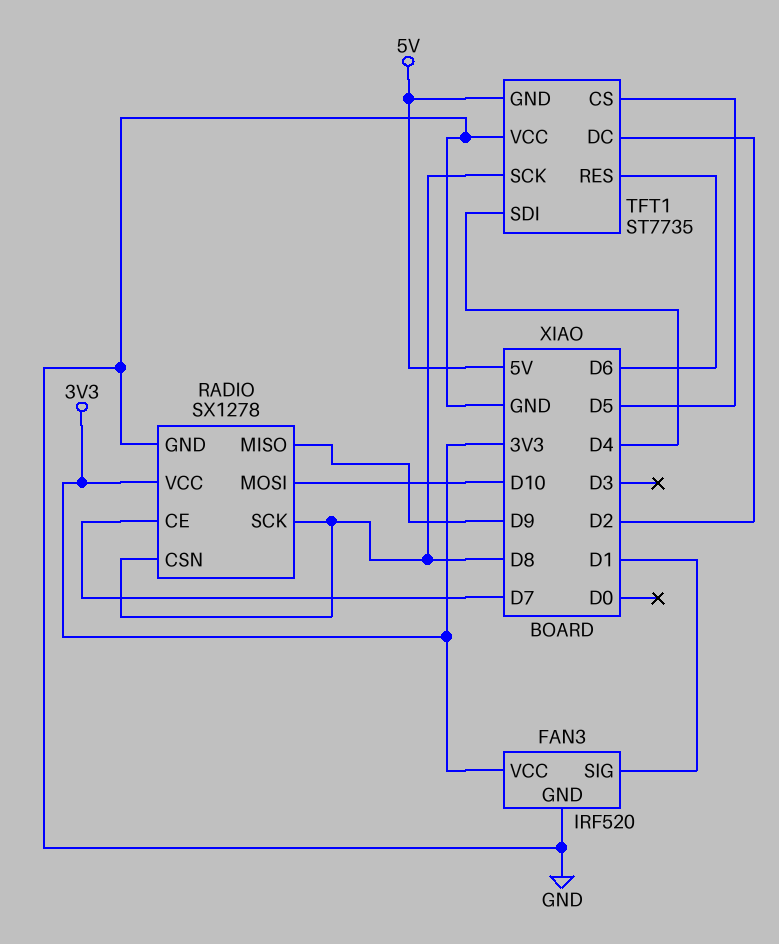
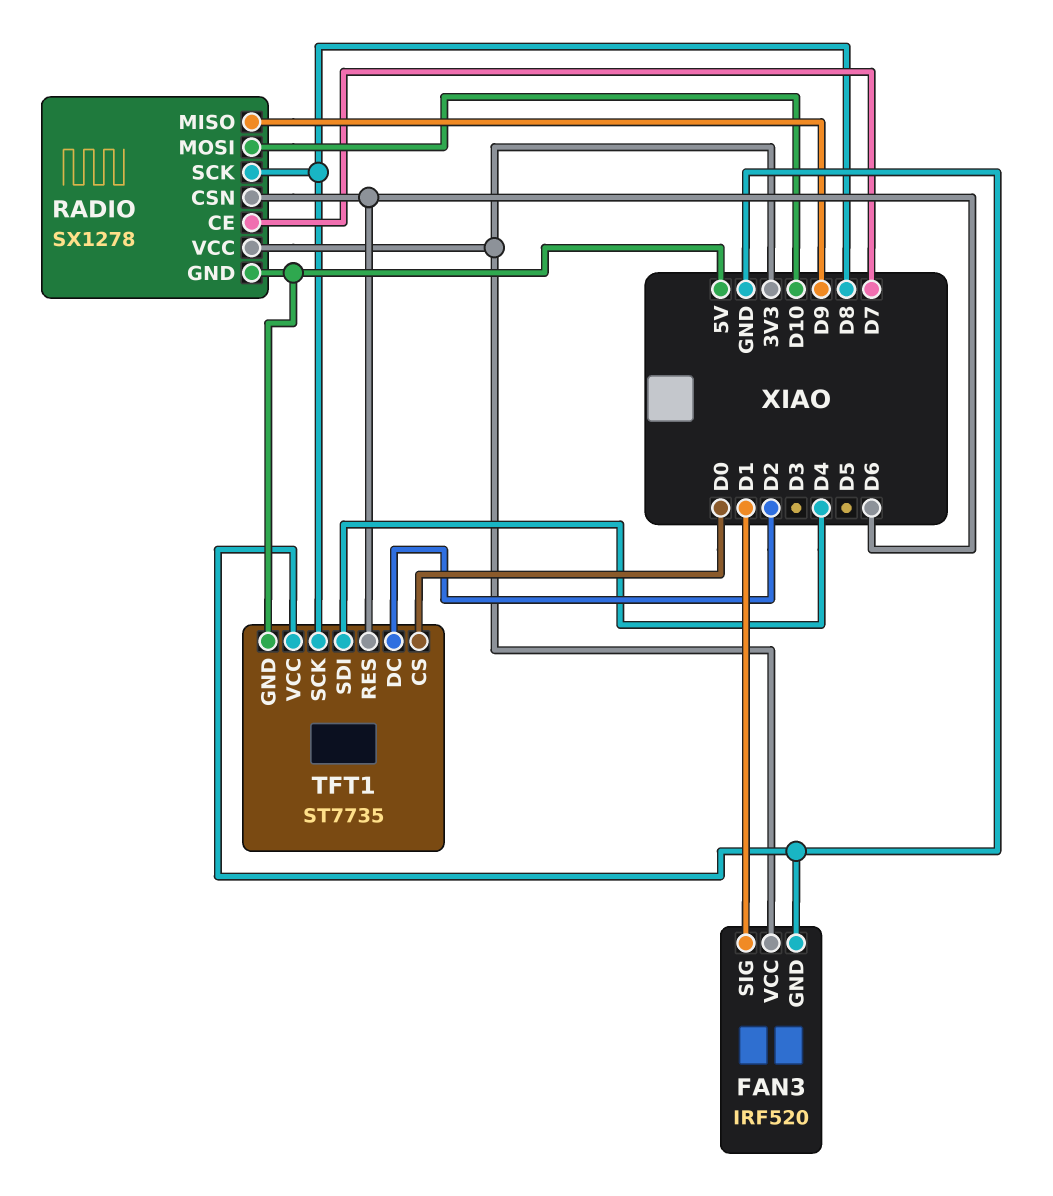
RADIO pin CSN: D8 -> D6
RADIO pin GND: GND -> 5V
TFT1 pin CS: D5 -> D0

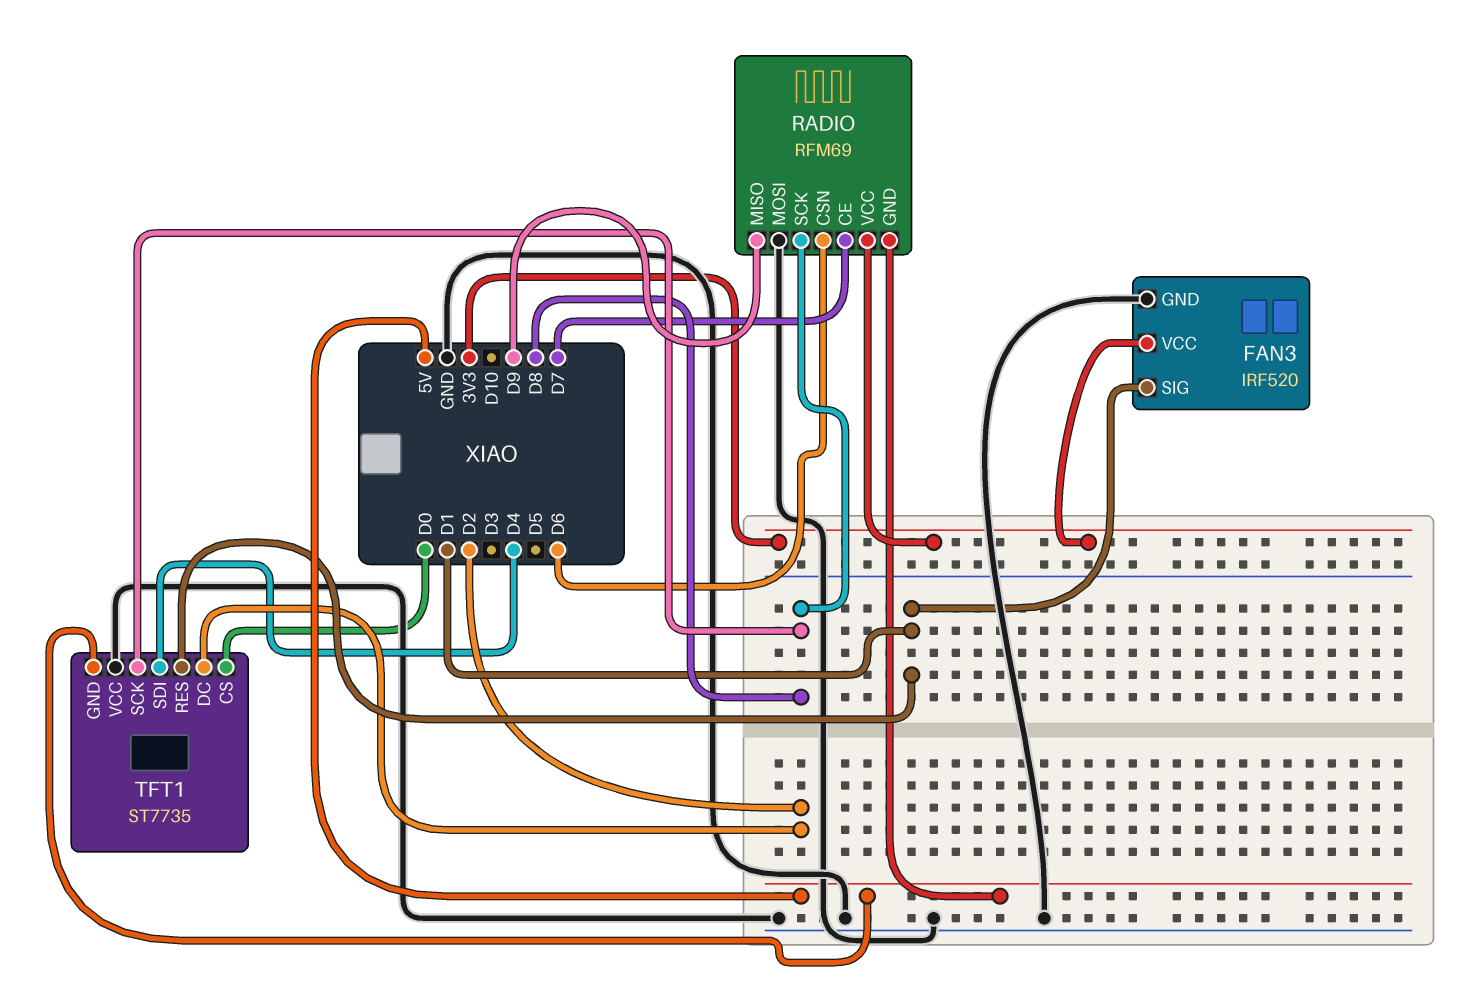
RADIO: SX1278 -> RFM69
RADIO pin MOSI: D10 -> GND
TFT1 pin RES: D6 -> D1

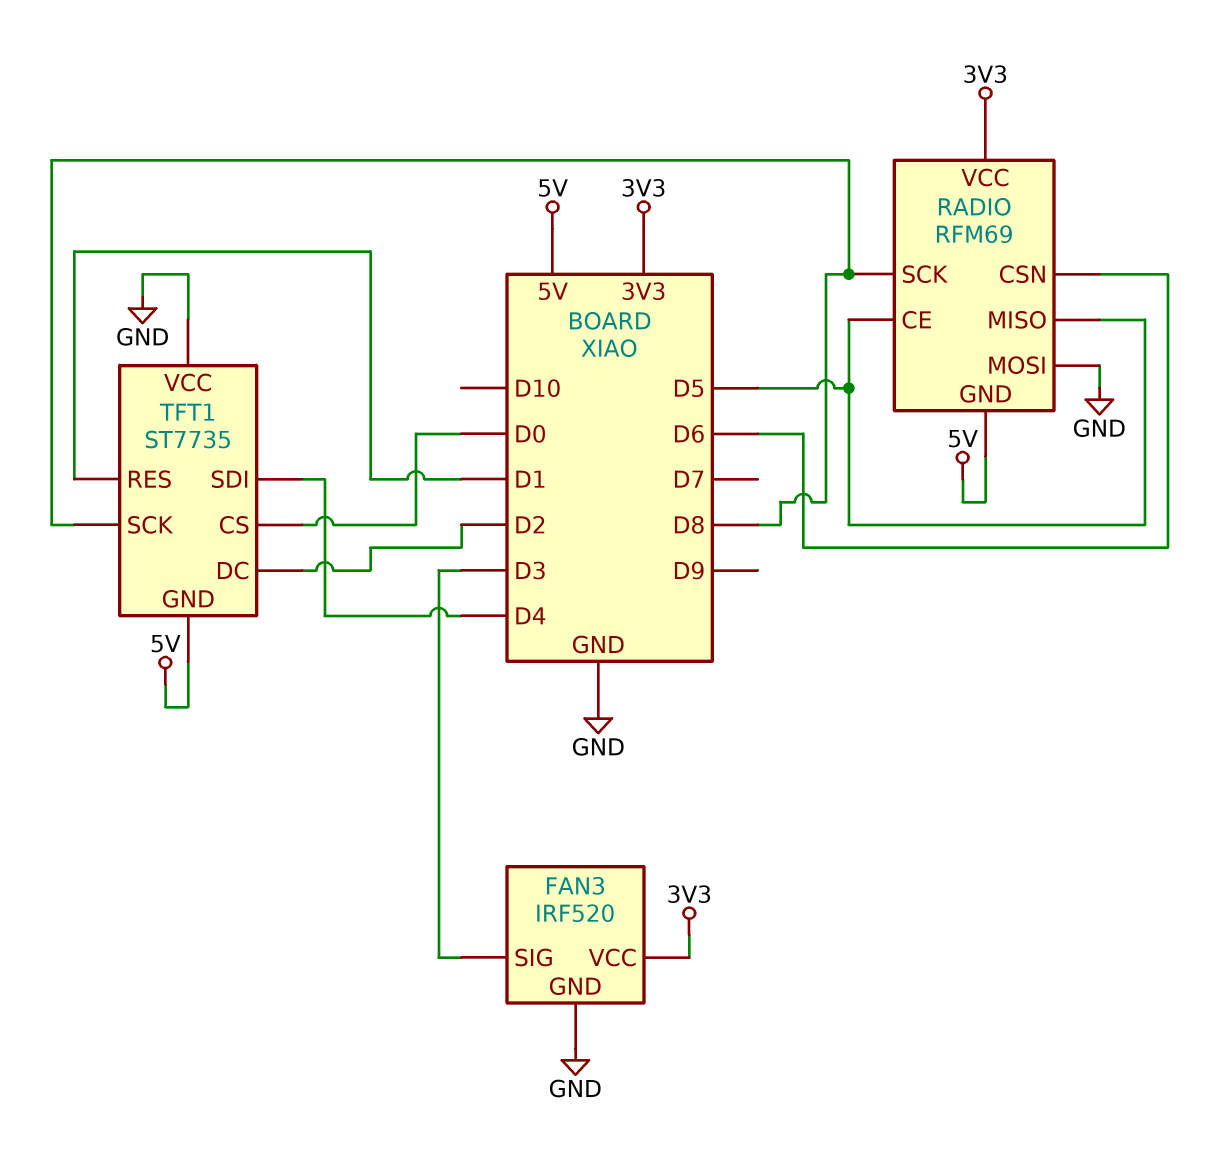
FAN3 pin SIG: D1 -> D3
RADIO pin CE: D7 -> D5
RADIO pin MISO: D9 -> D5

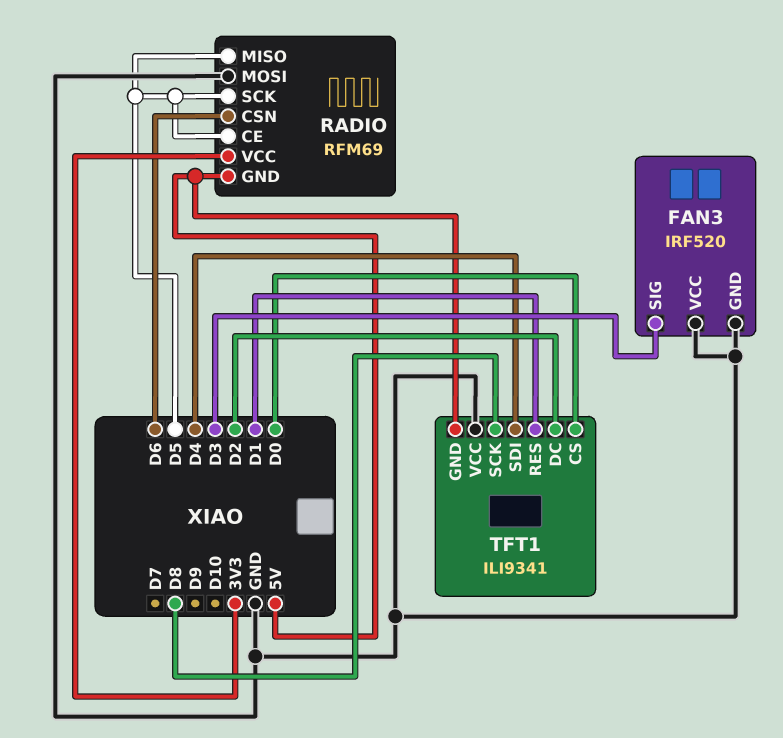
FAN3 pin VCC: 3V3 -> GND
RADIO pin SCK: D8 -> D5
TFT1: ST7735 -> ILI9341

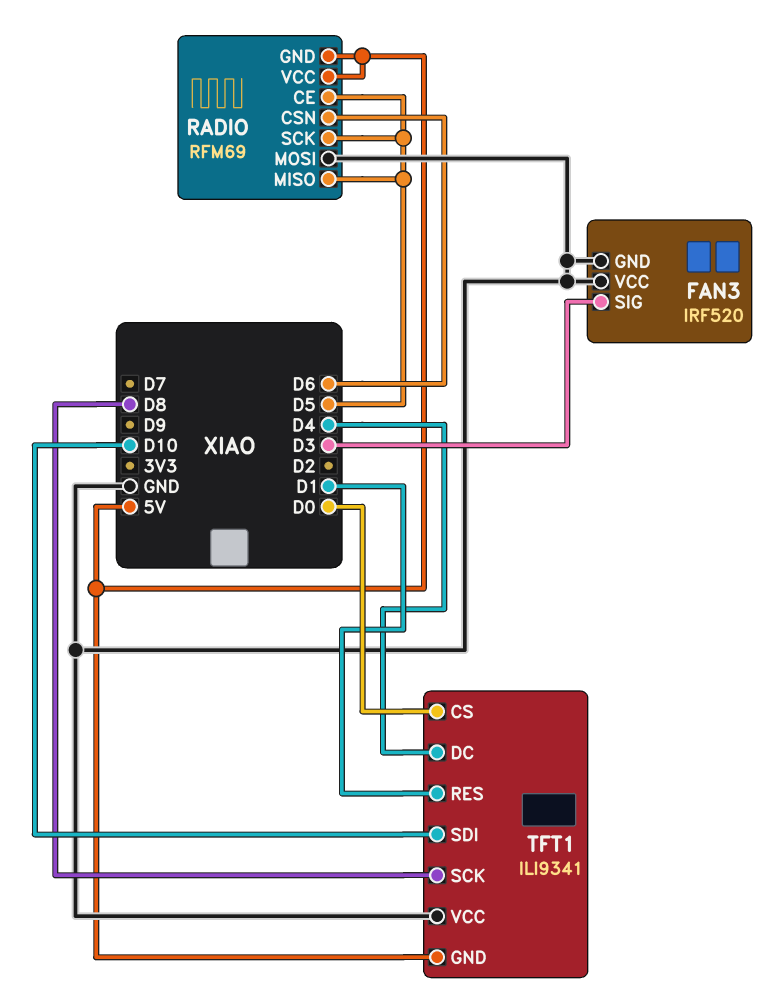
RADIO pin VCC: 3V3 -> 5V
TFT1 pin DC: D2 -> D4
TFT1 pin SDI: D4 -> D10

